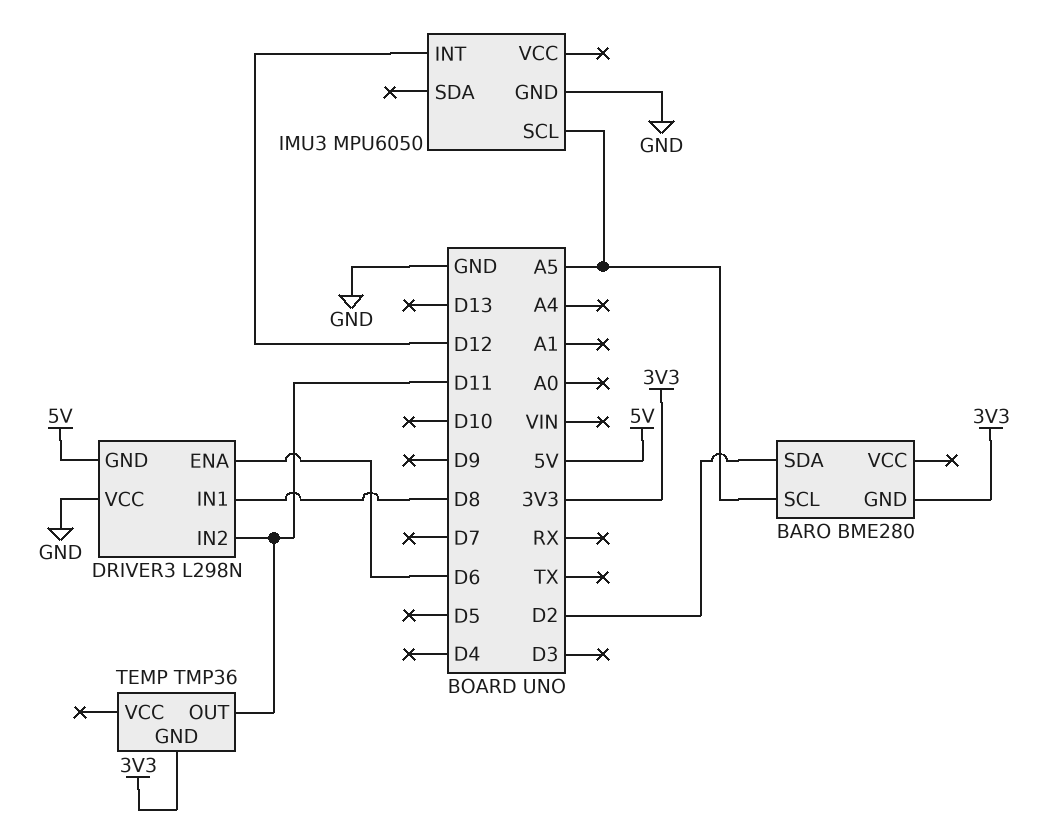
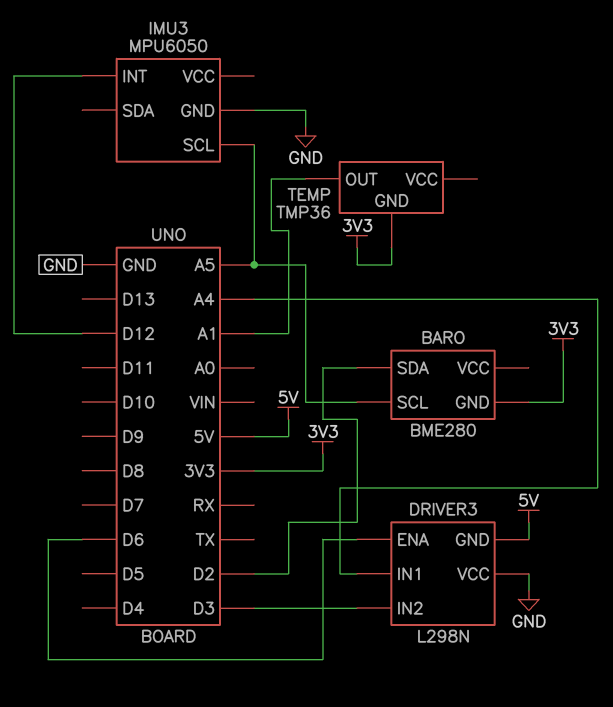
DRIVER3 pin IN1: D8 -> A4
DRIVER3 pin IN2: D11 -> D3
TEMP pin OUT: D11 -> A1

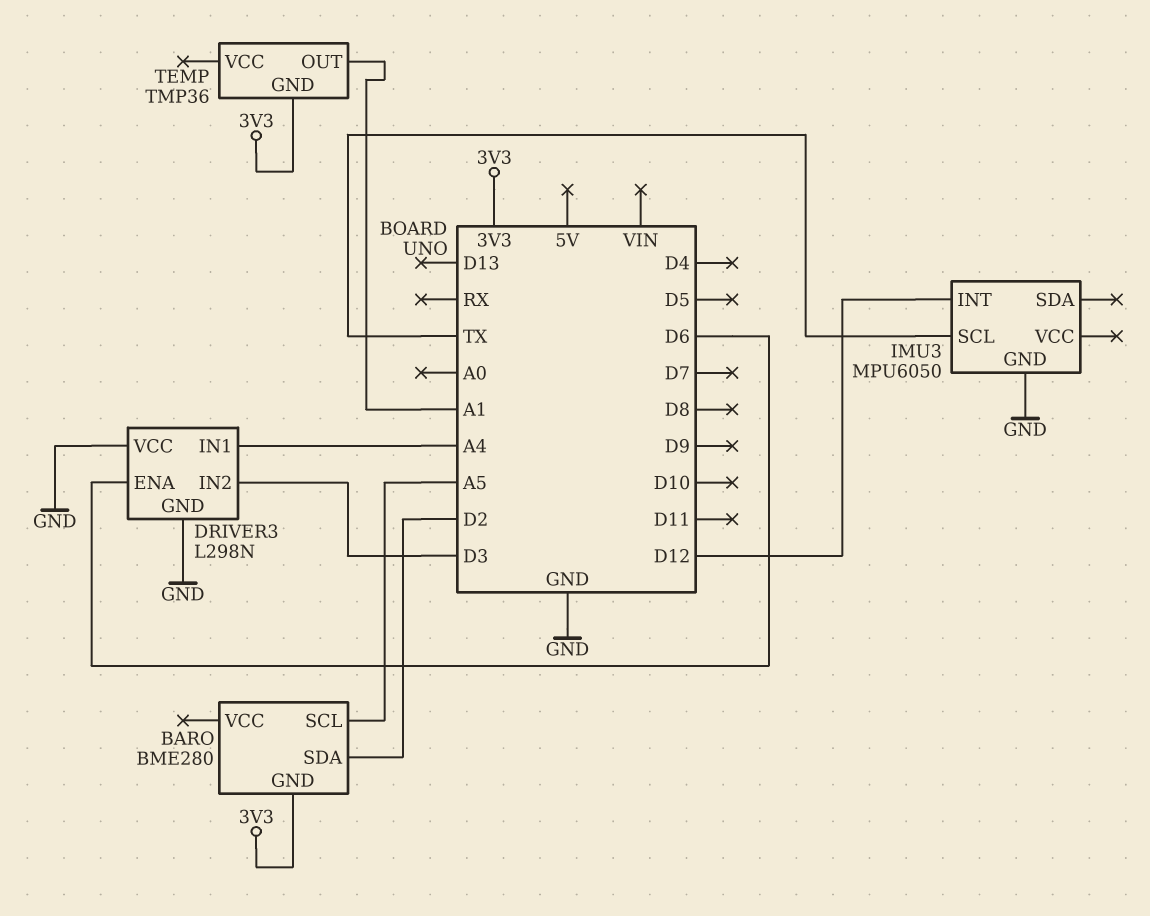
DRIVER3 pin GND: 5V -> GND
IMU3 pin SCL: A5 -> TX

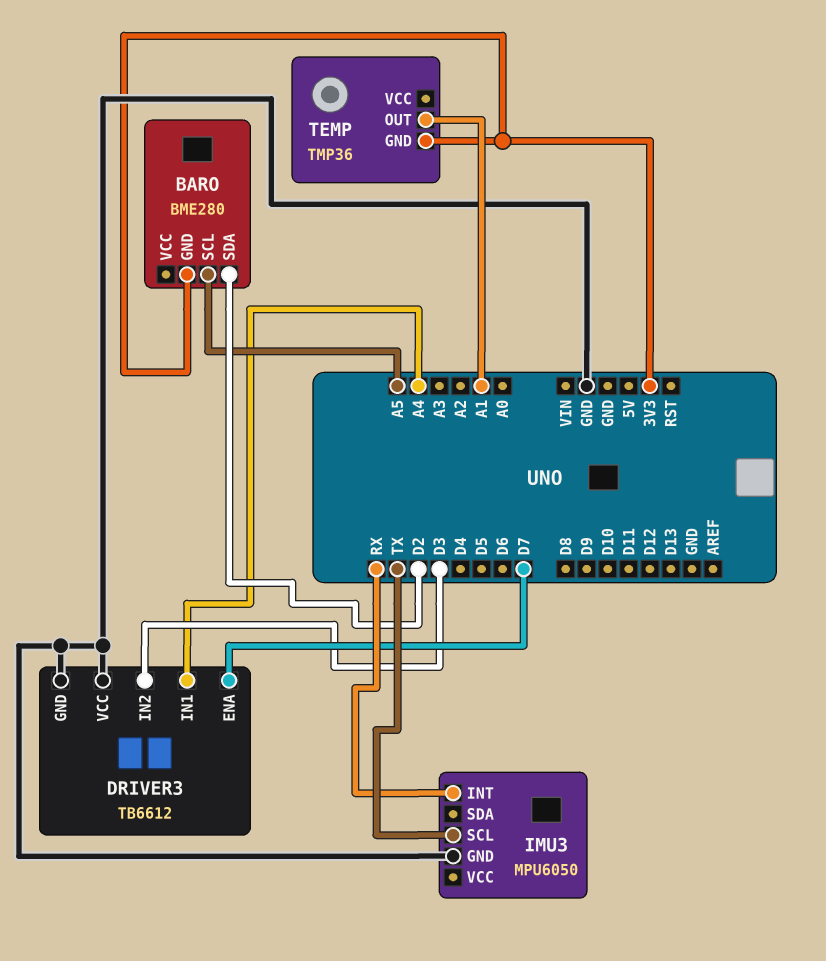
DRIVER3: L298N -> TB6612
DRIVER3 pin ENA: D6 -> D7
IMU3 pin INT: D12 -> RX

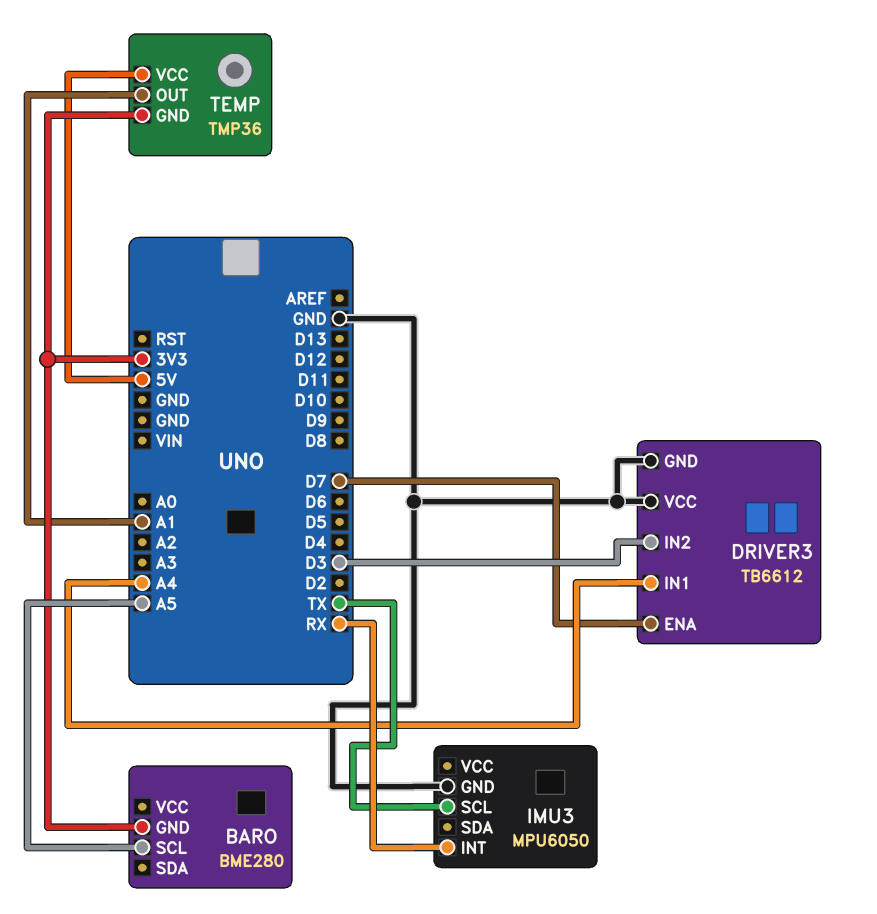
BARO pin SDA: D2 -> none
TEMP pin VCC: none -> 5V

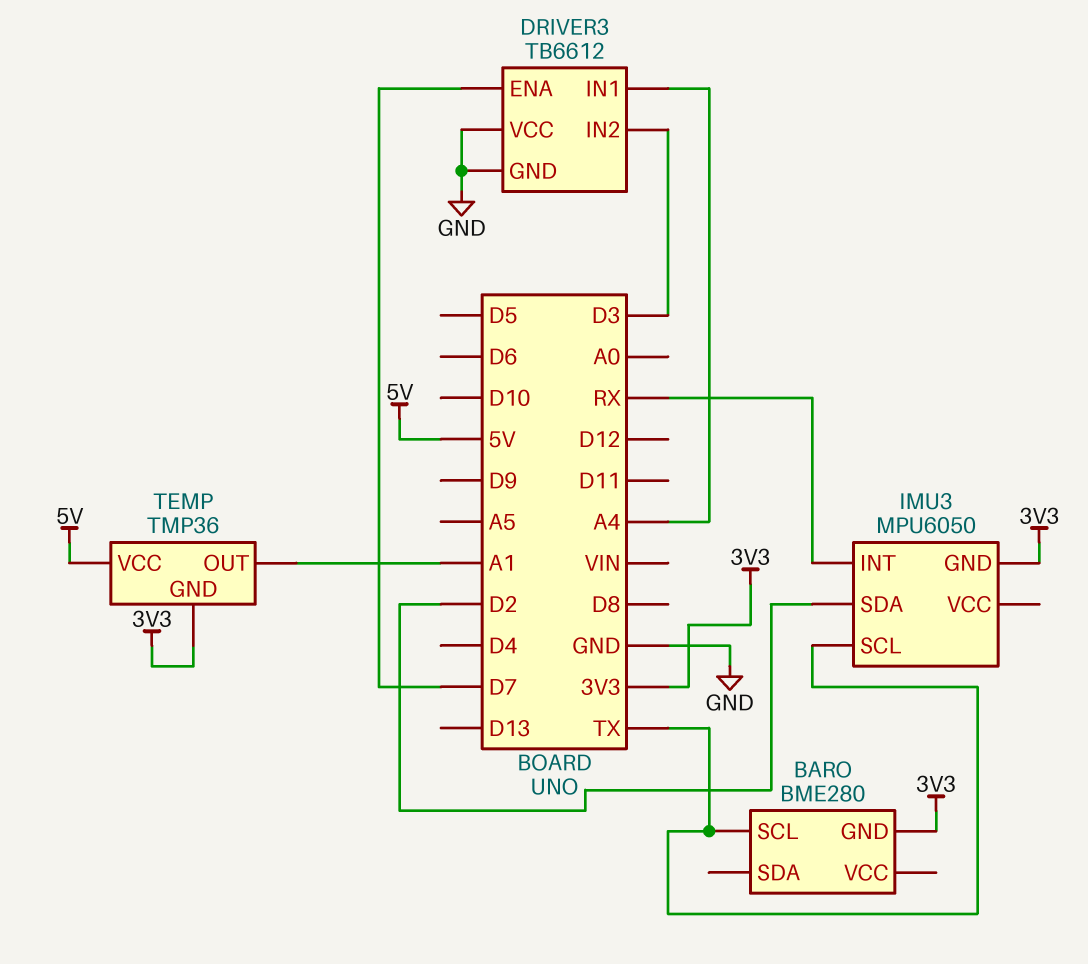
BARO pin SCL: A5 -> TX
IMU3 pin GND: GND -> 3V3
IMU3 pin SDA: none -> D2

